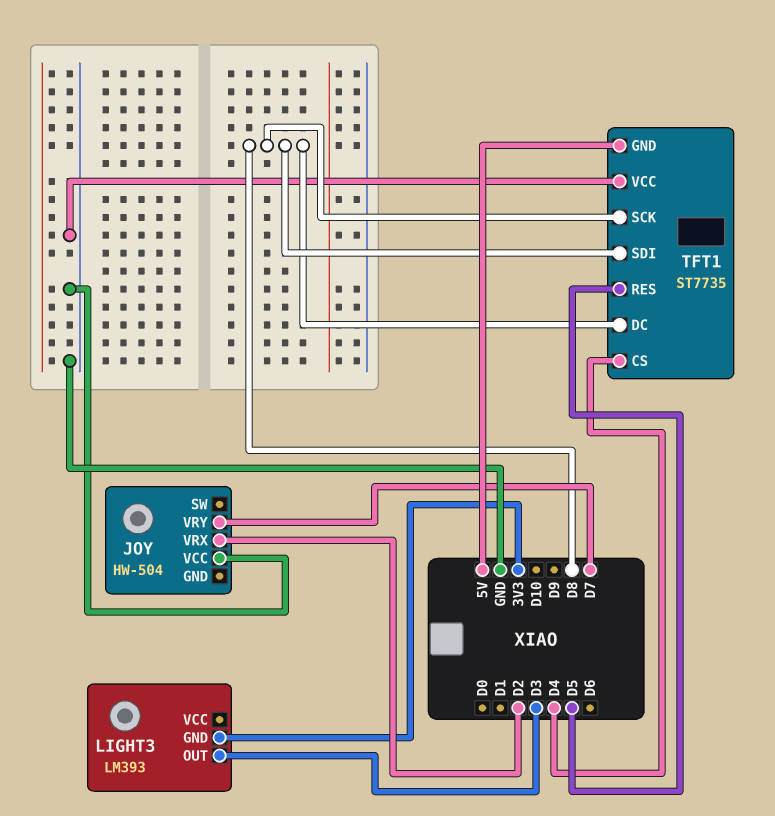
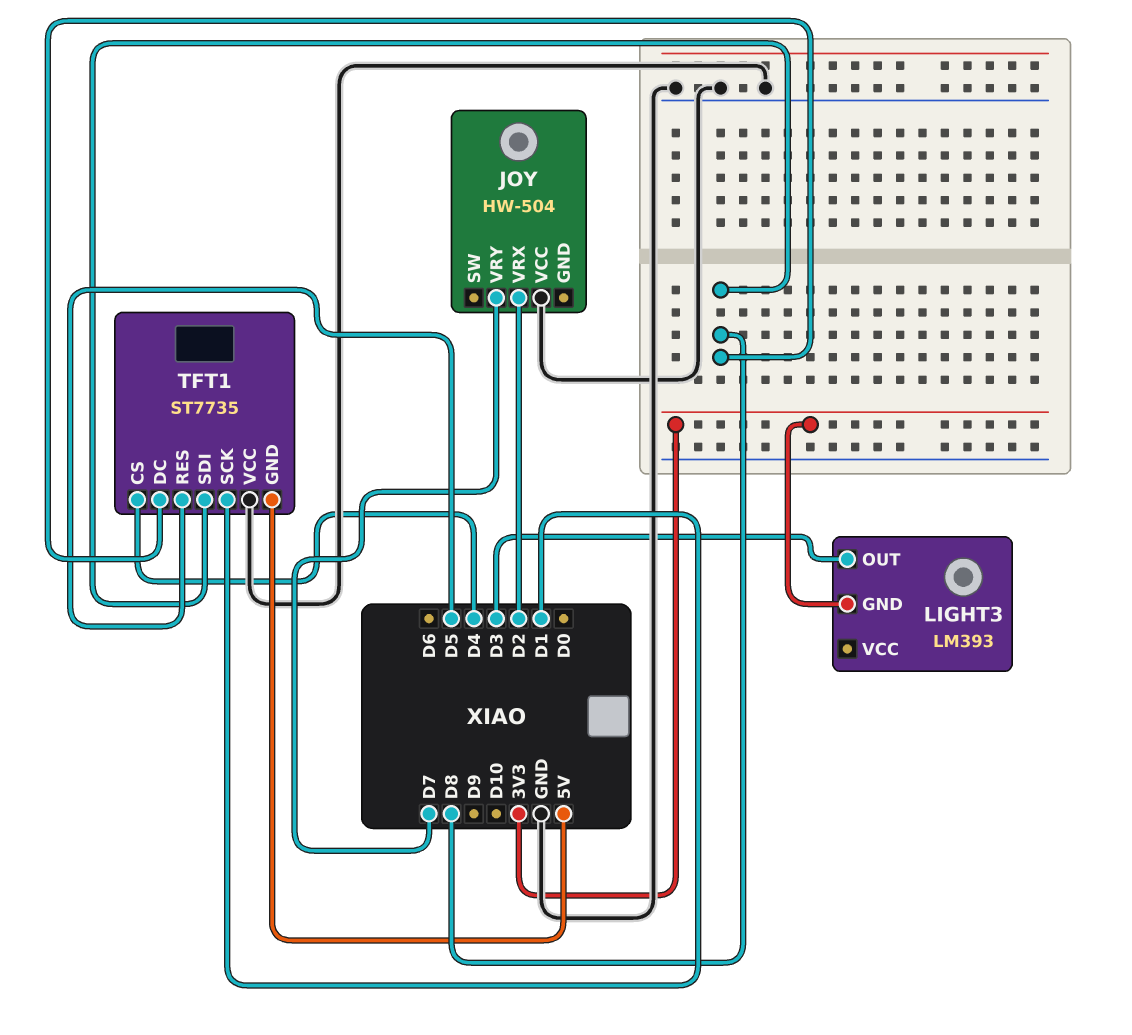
TFT1 pin SCK: D8 -> D1

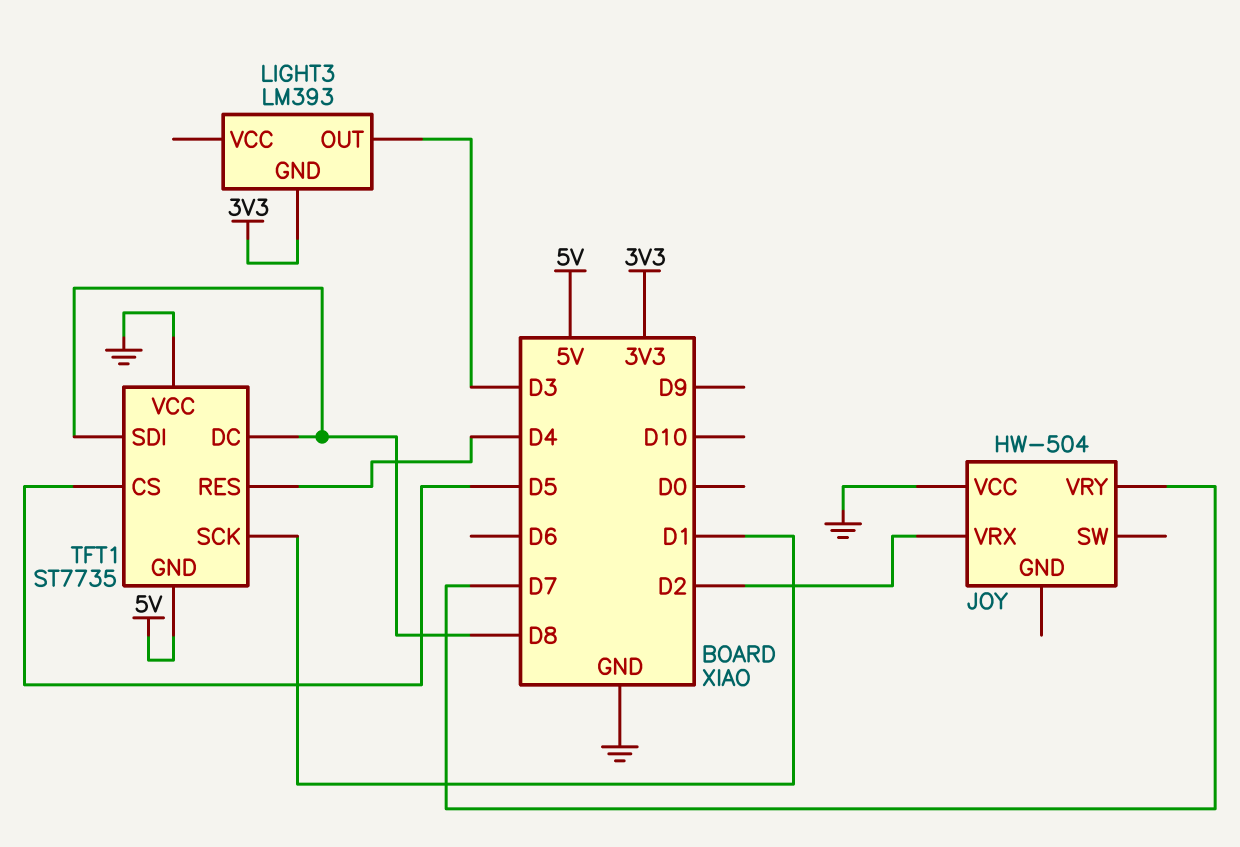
TFT1 pin CS: D4 -> D5
TFT1 pin RES: D5 -> D4

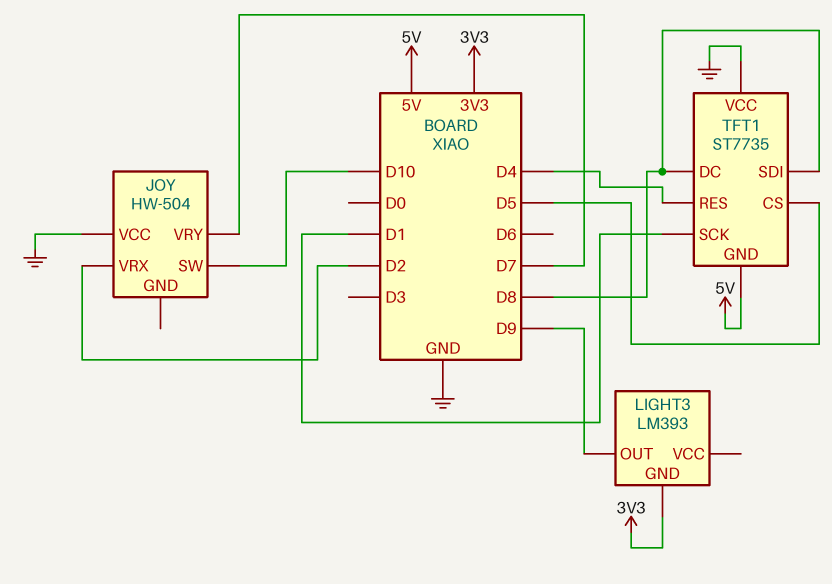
JOY pin SW: none -> D10
LIGHT3 pin OUT: D3 -> D9

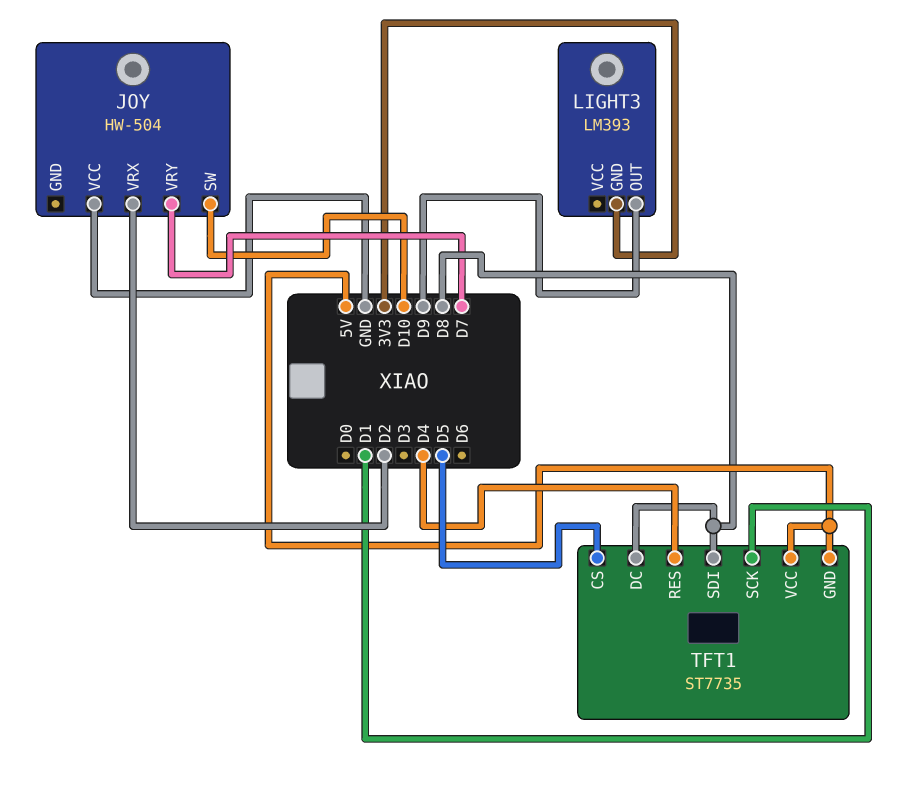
TFT1 pin VCC: GND -> 5V

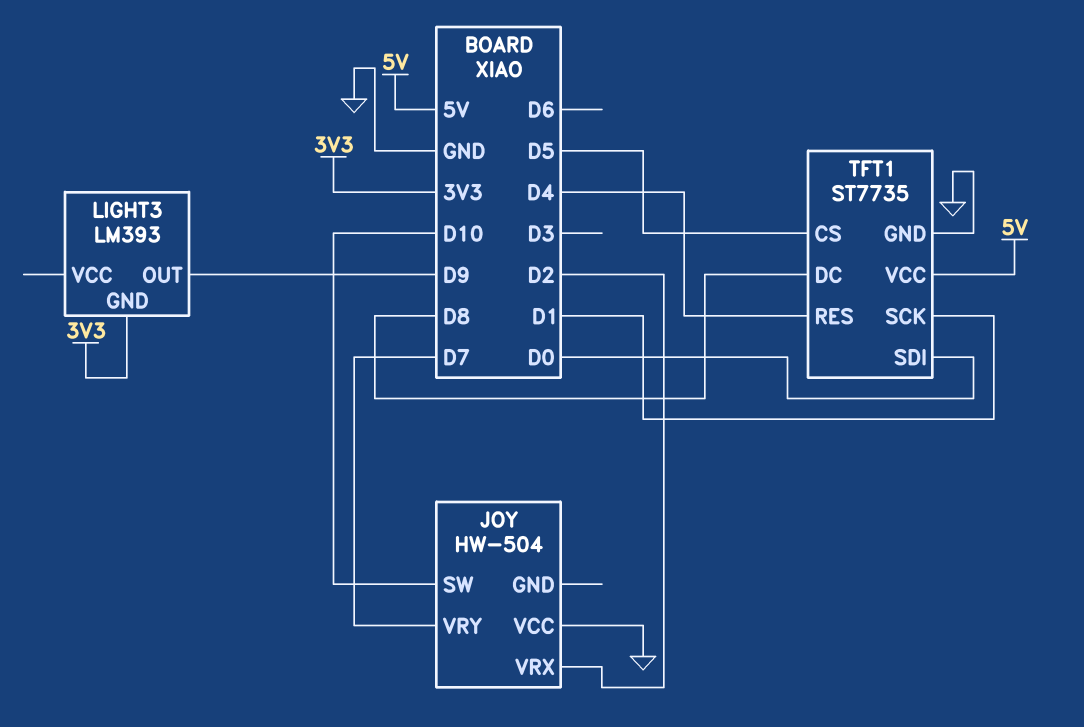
TFT1 pin GND: 5V -> GND
TFT1 pin SDI: D8 -> D0

